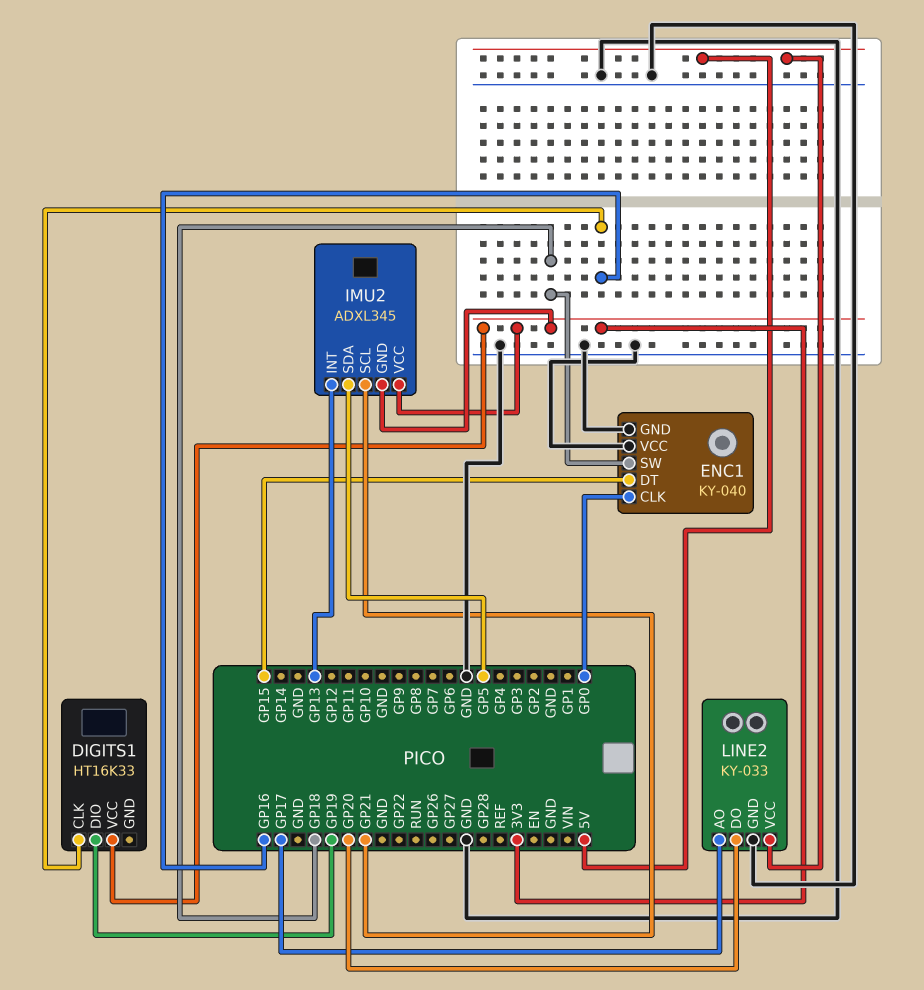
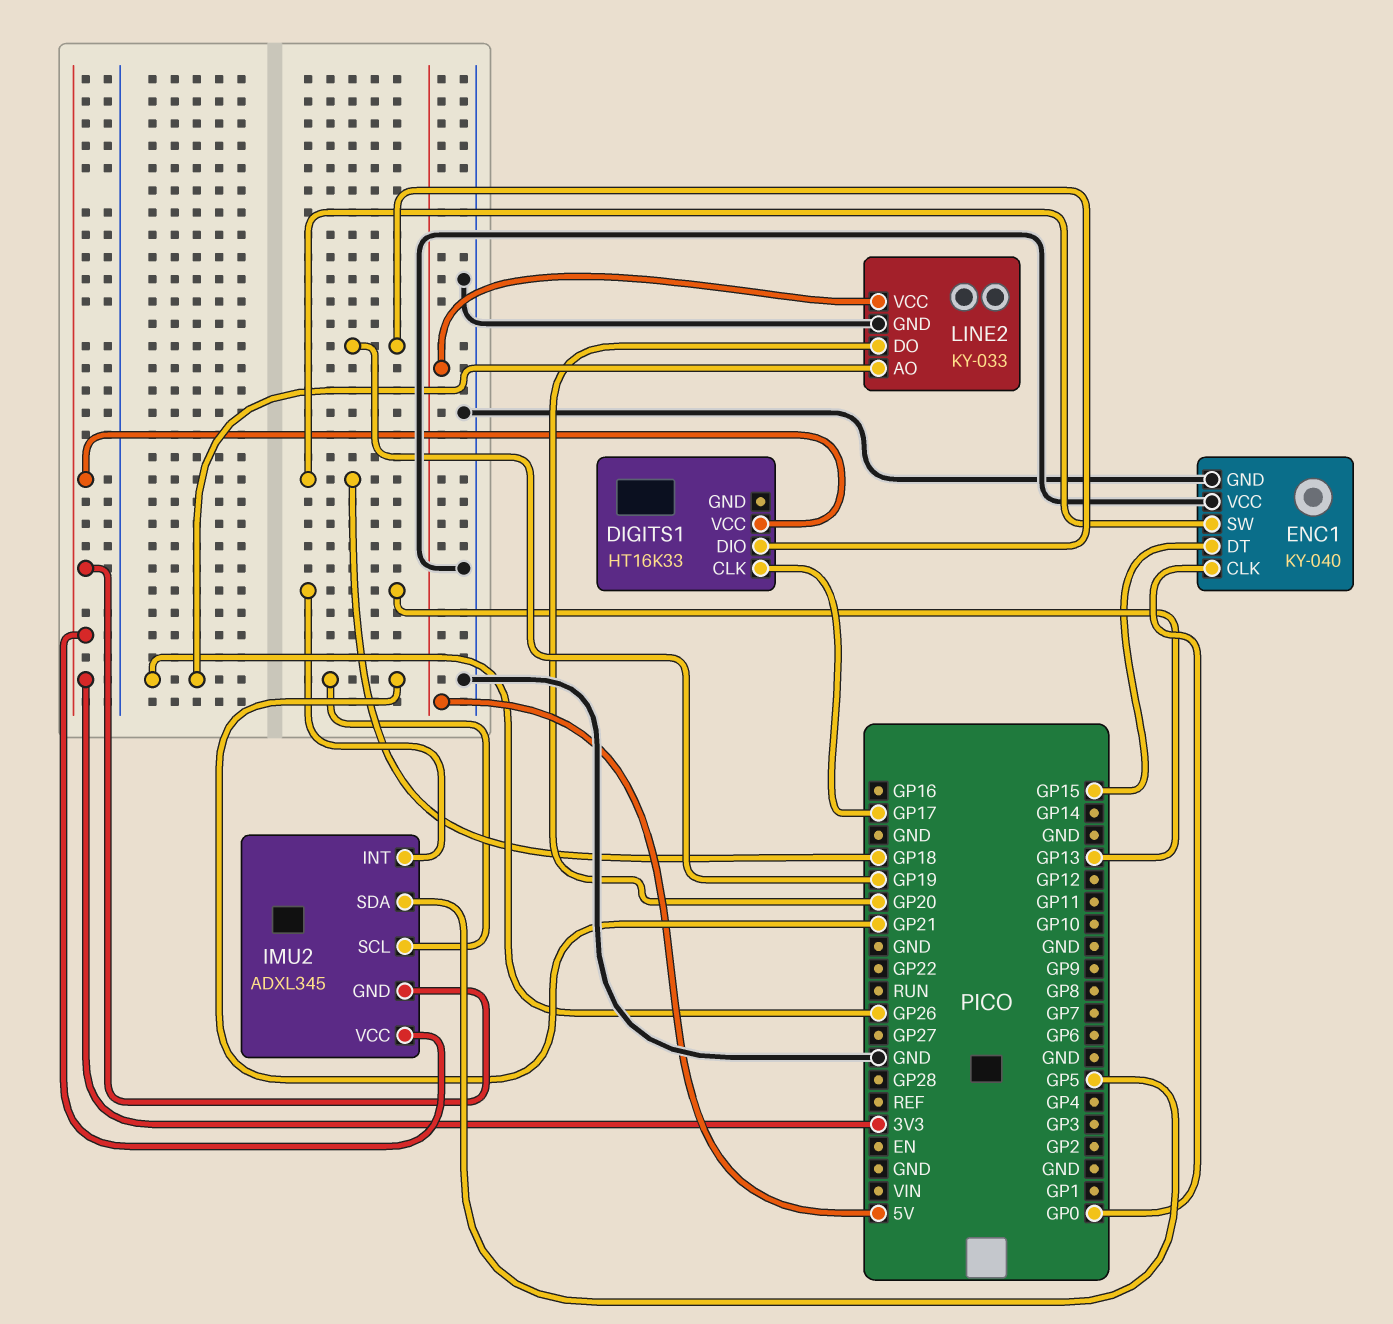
DIGITS1 pin CLK: GP16 -> GP17
LINE2 pin AO: GP17 -> GP26

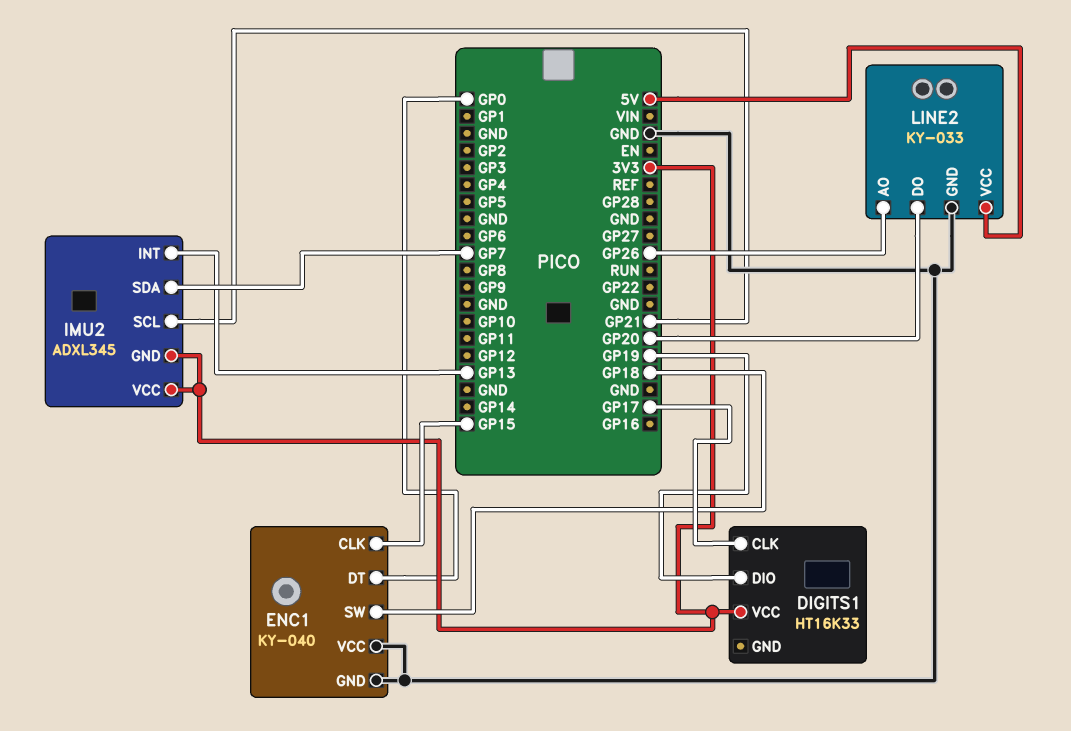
ENC1 pin CLK: GP0 -> GP15
ENC1 pin DT: GP15 -> GP0
IMU2 pin SDA: GP5 -> GP7

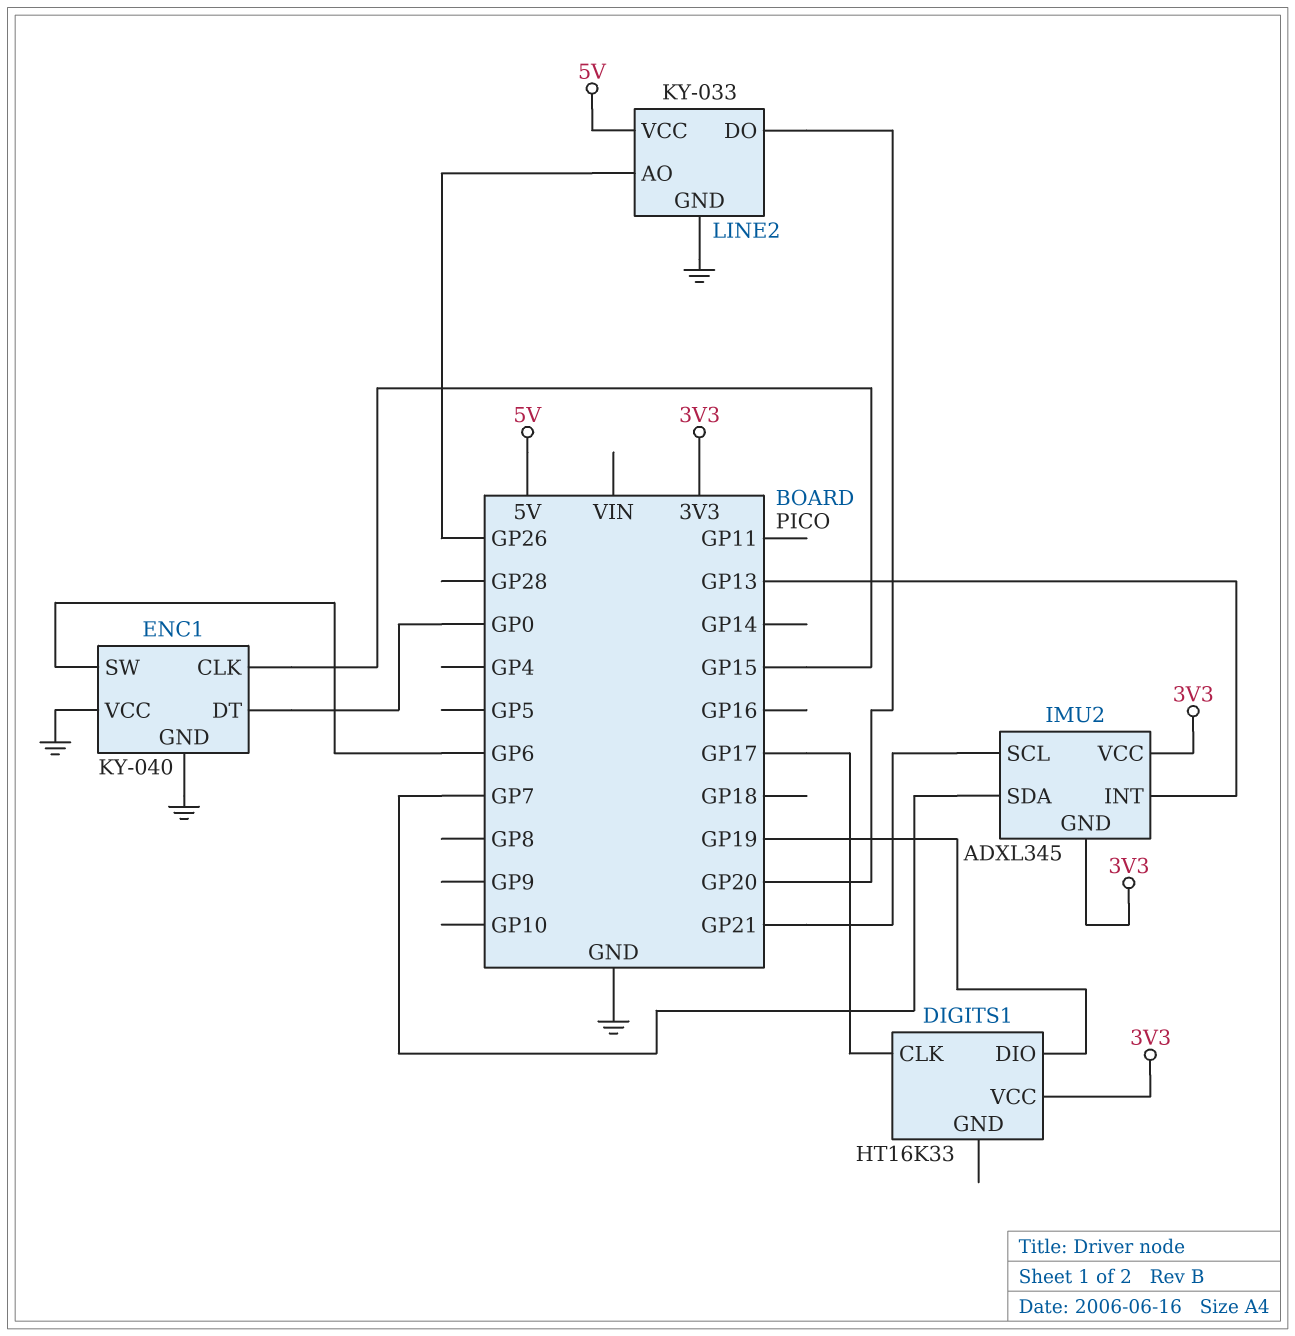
ENC1 pin SW: GP18 -> GP6

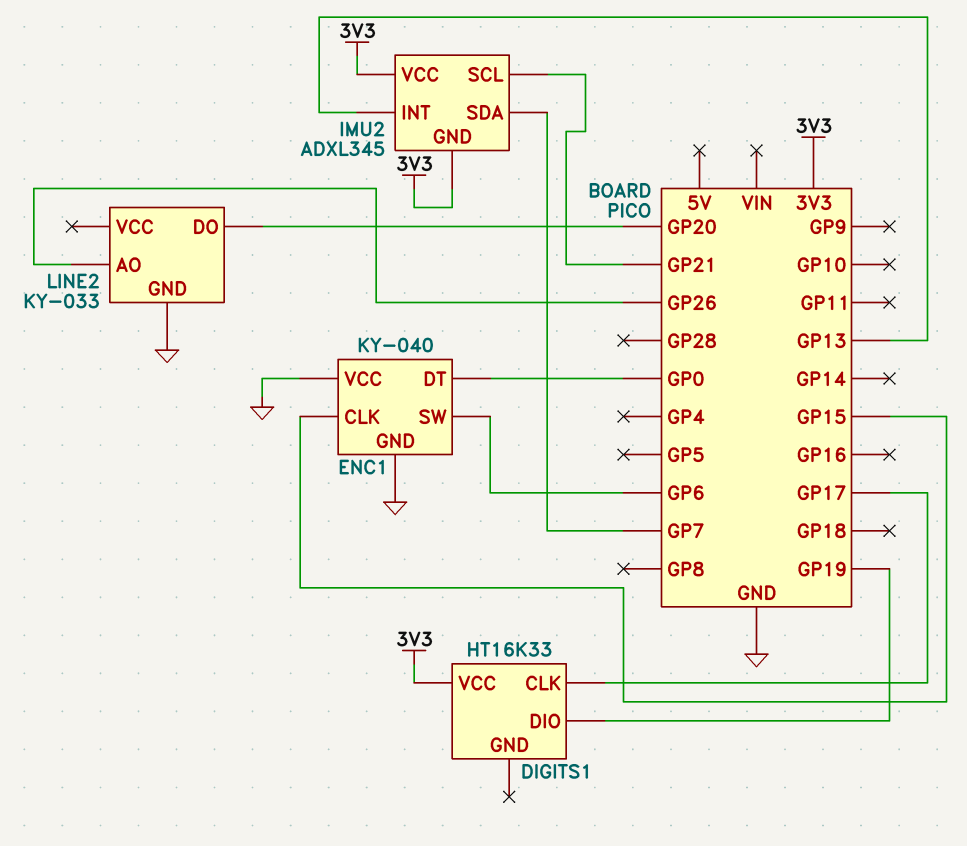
LINE2 pin VCC: 5V -> none

